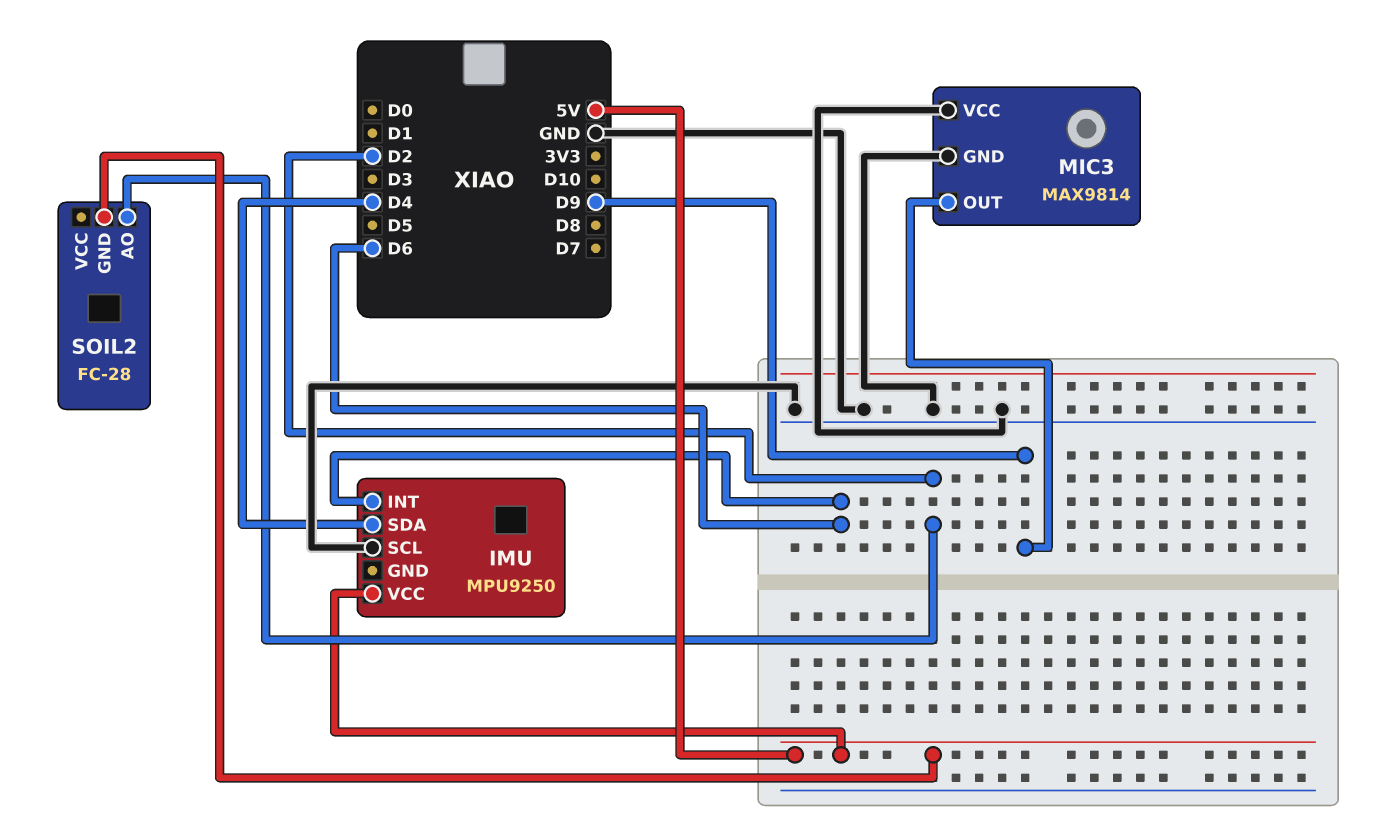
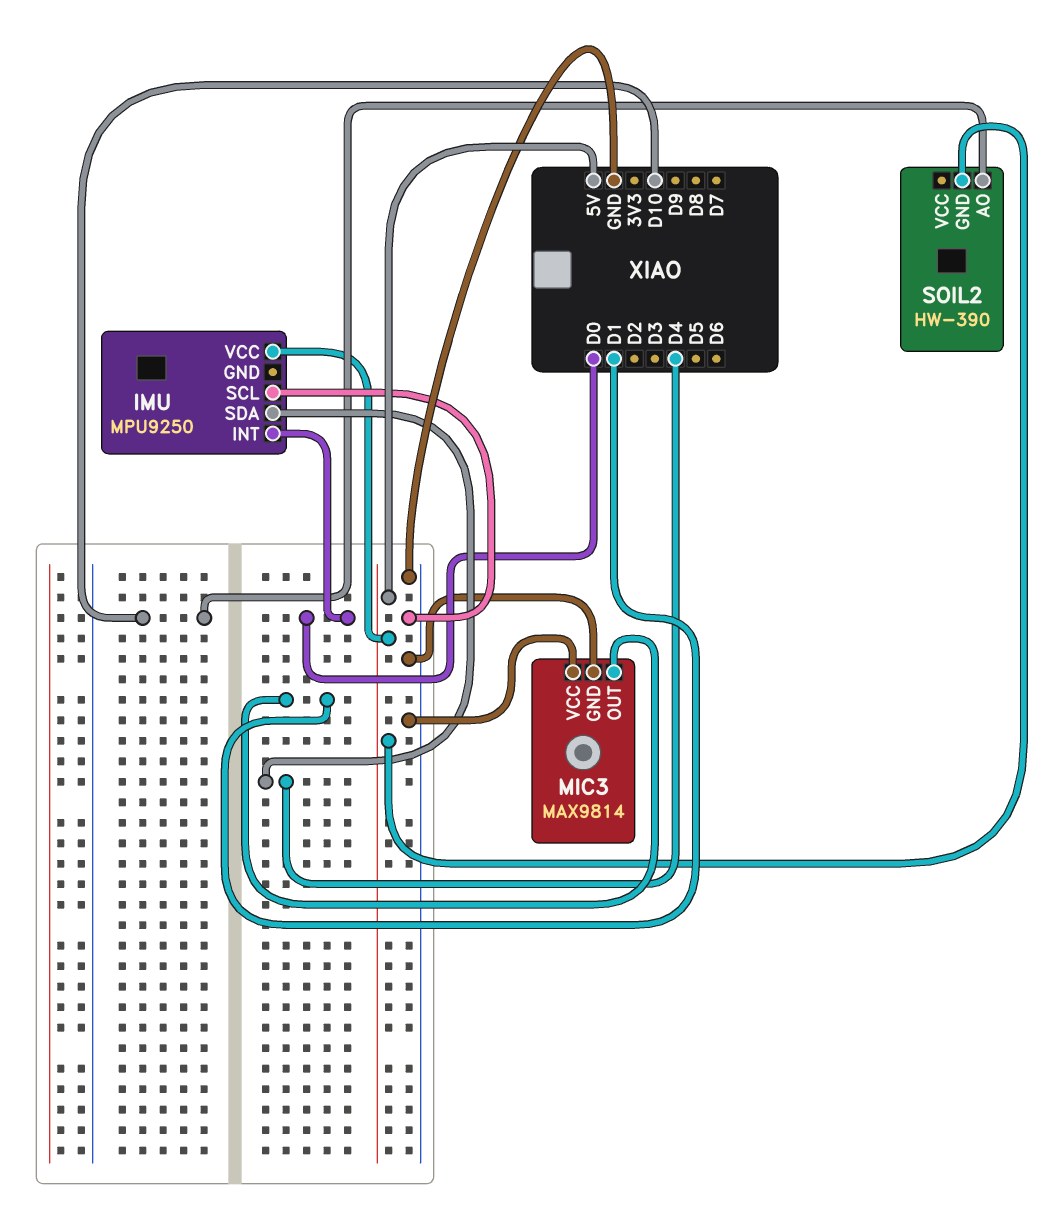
IMU pin INT: D6 -> D0
MIC3 pin OUT: D9 -> D1
SOIL2: FC-28 -> HW-390
SOIL2 pin AO: D2 -> D10

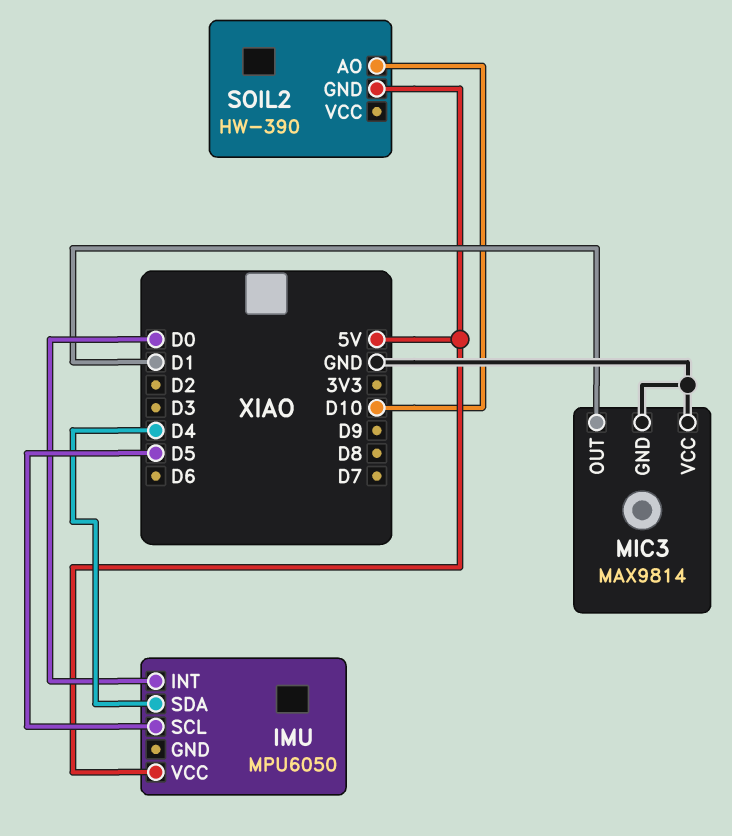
IMU: MPU9250 -> MPU6050
IMU pin SCL: GND -> D5

